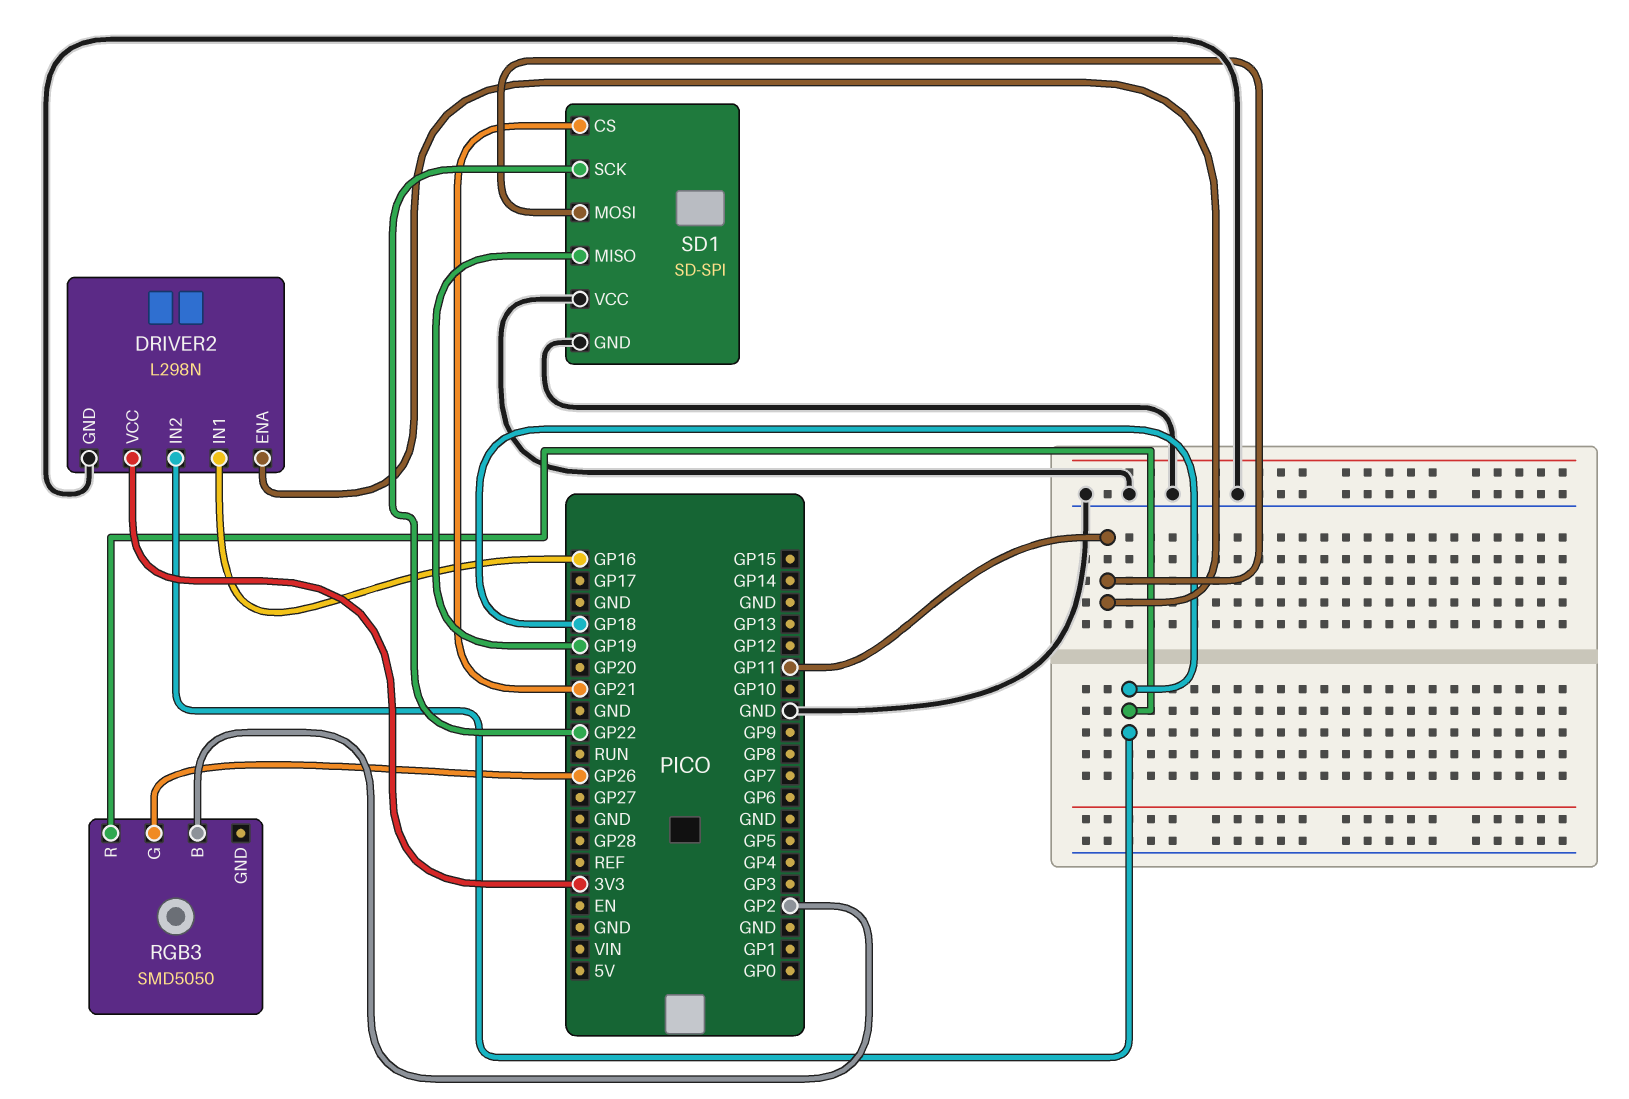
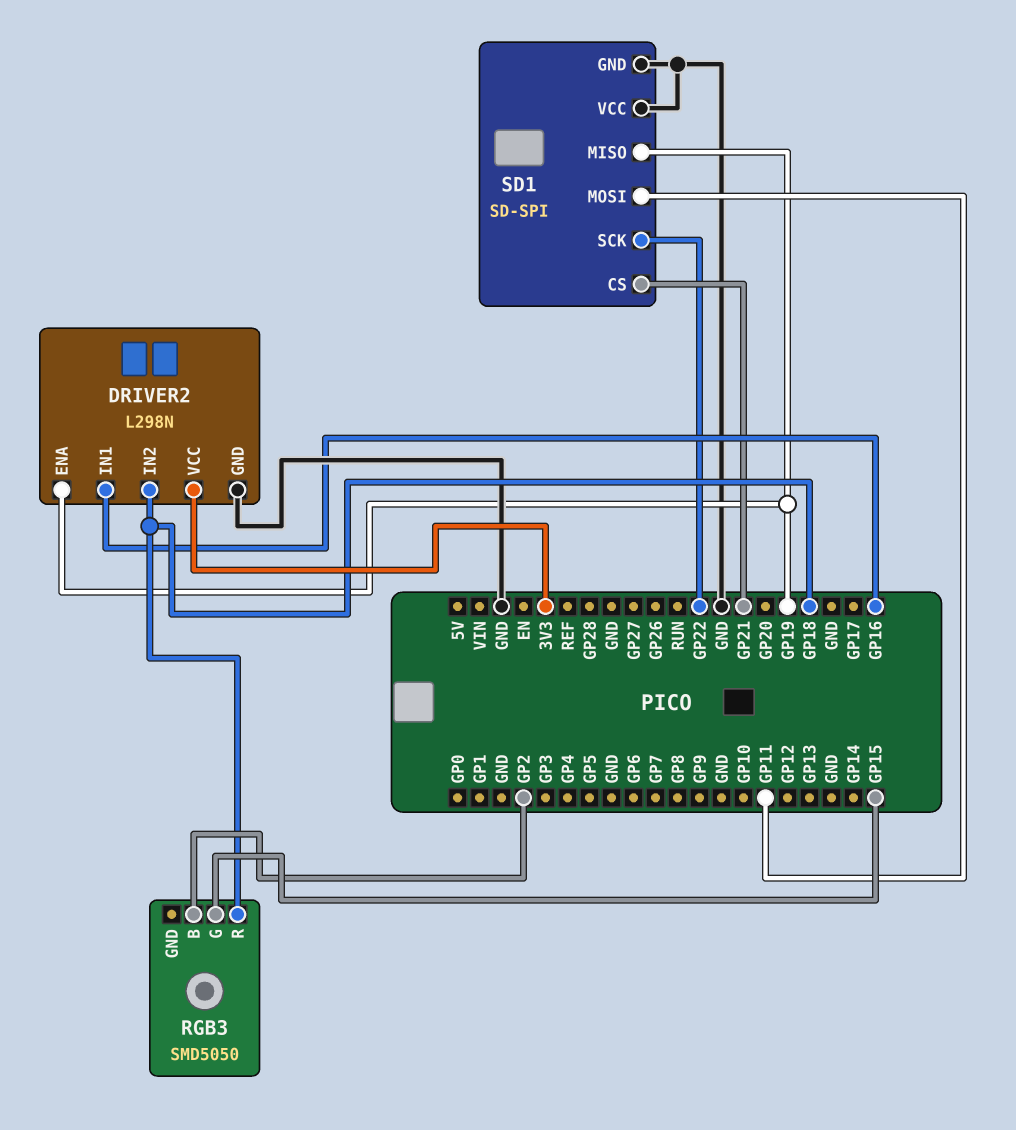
DRIVER2 pin ENA: GP11 -> GP19
RGB3 pin G: GP26 -> GP15

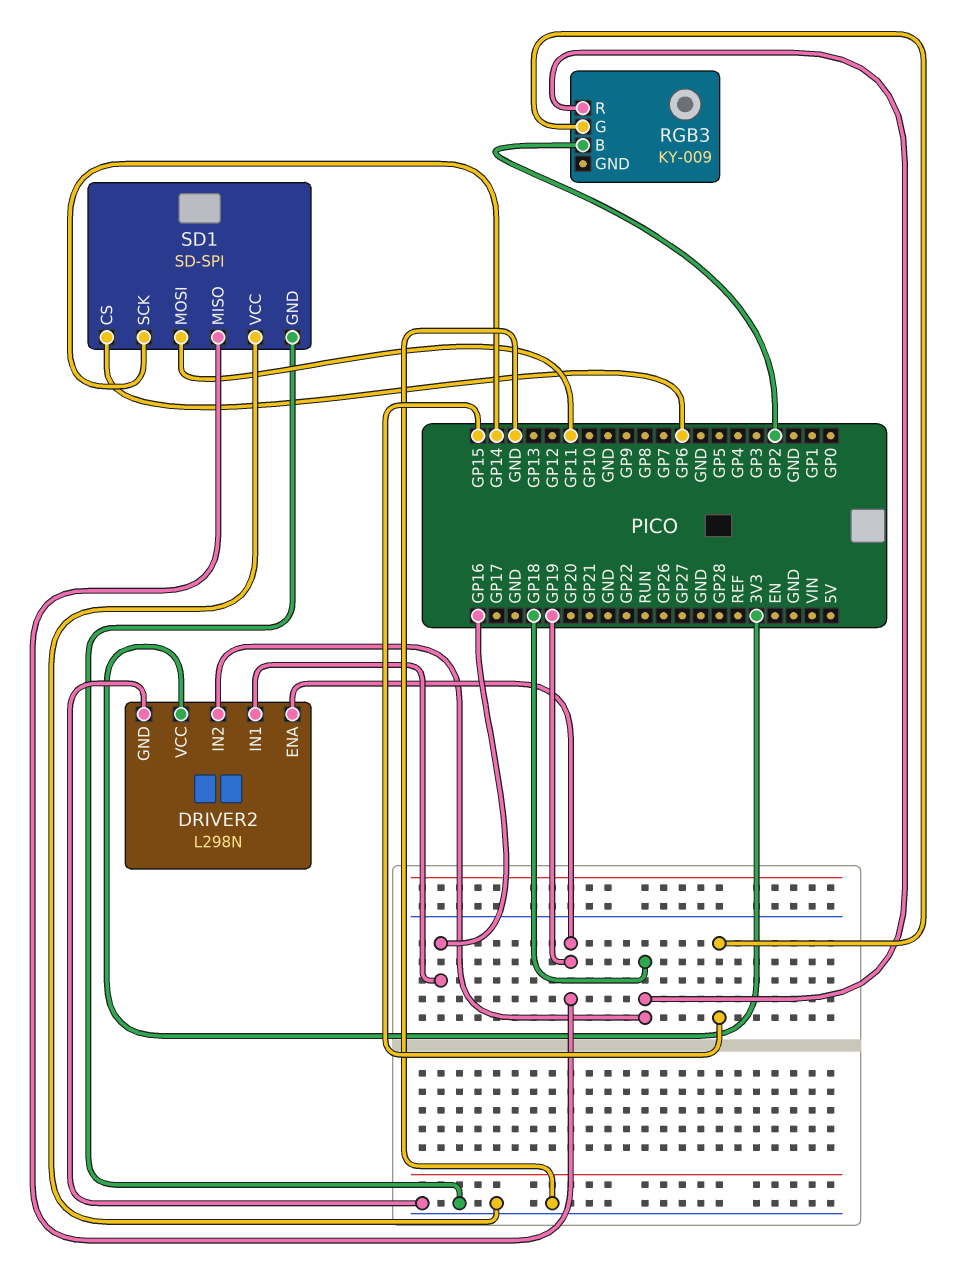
RGB3: SMD5050 -> KY-009
SD1 pin CS: GP21 -> GP6
SD1 pin SCK: GP22 -> GP14

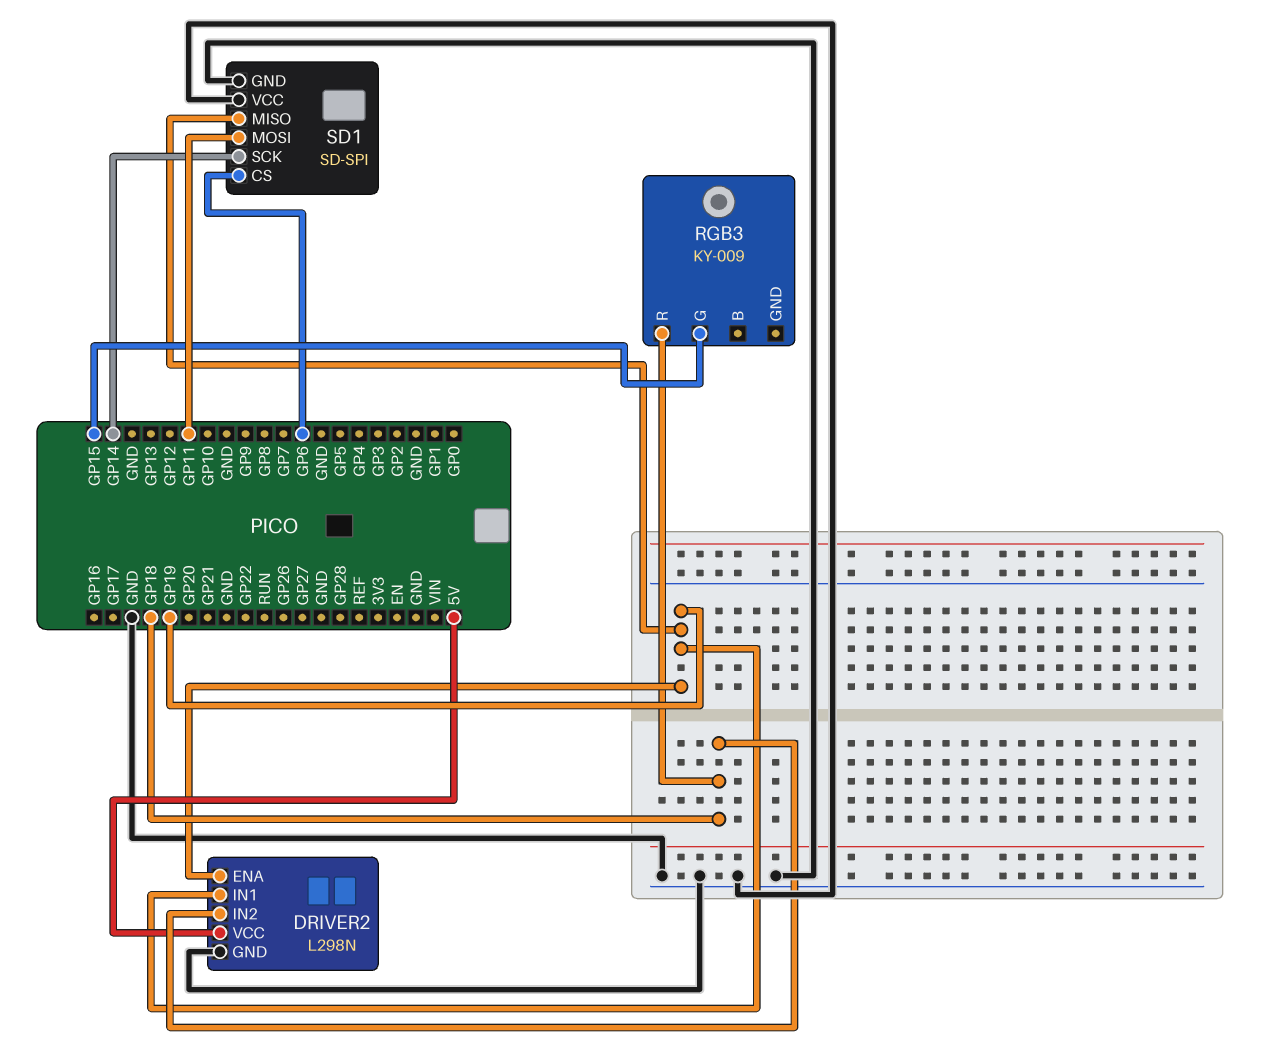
DRIVER2 pin IN1: GP16 -> GP19
DRIVER2 pin VCC: 3V3 -> 5V
RGB3 pin B: GP2 -> none

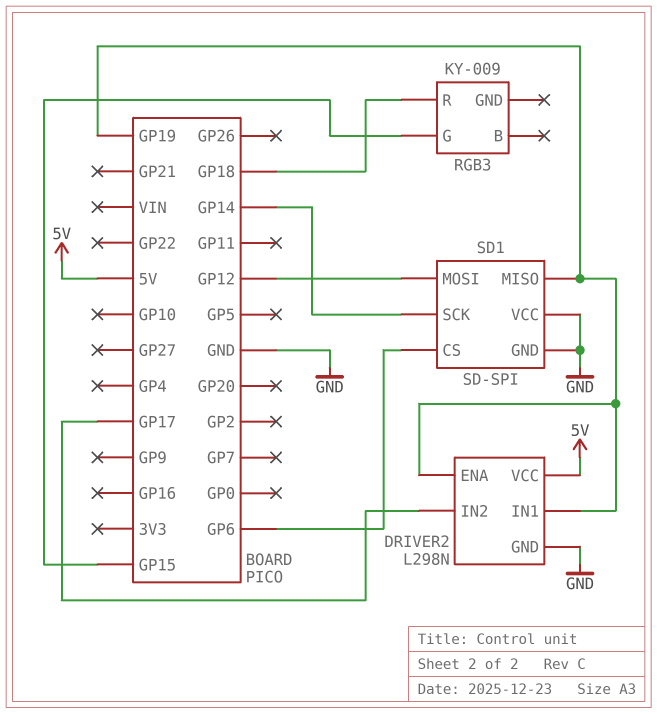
DRIVER2 pin IN2: GP18 -> GP17
SD1 pin MOSI: GP11 -> GP12

